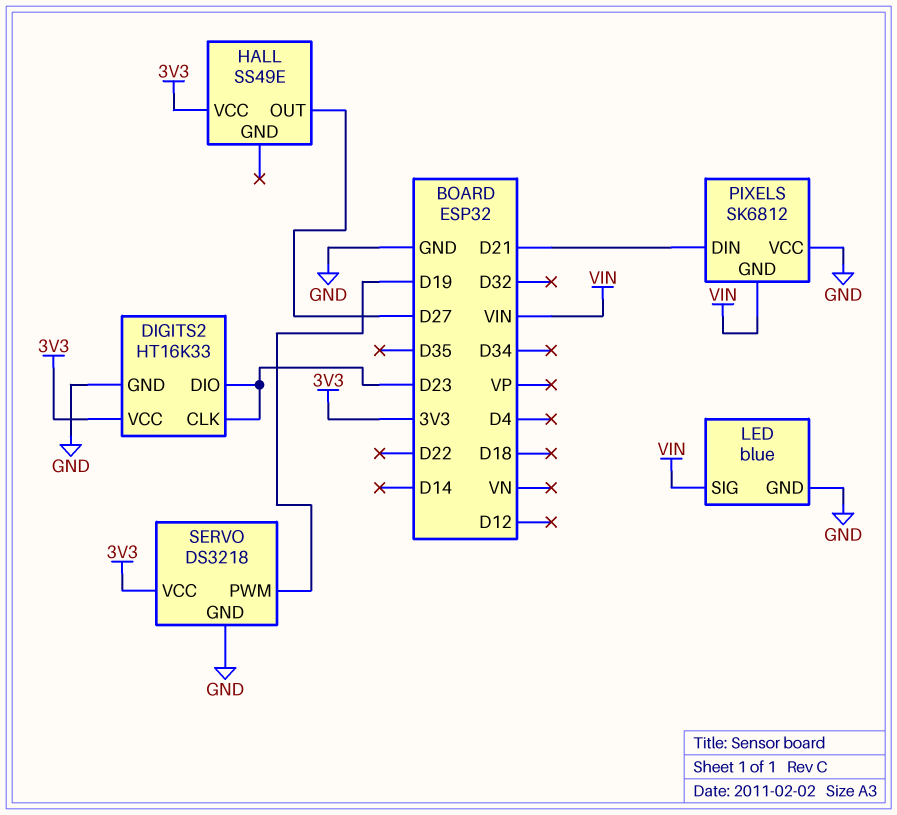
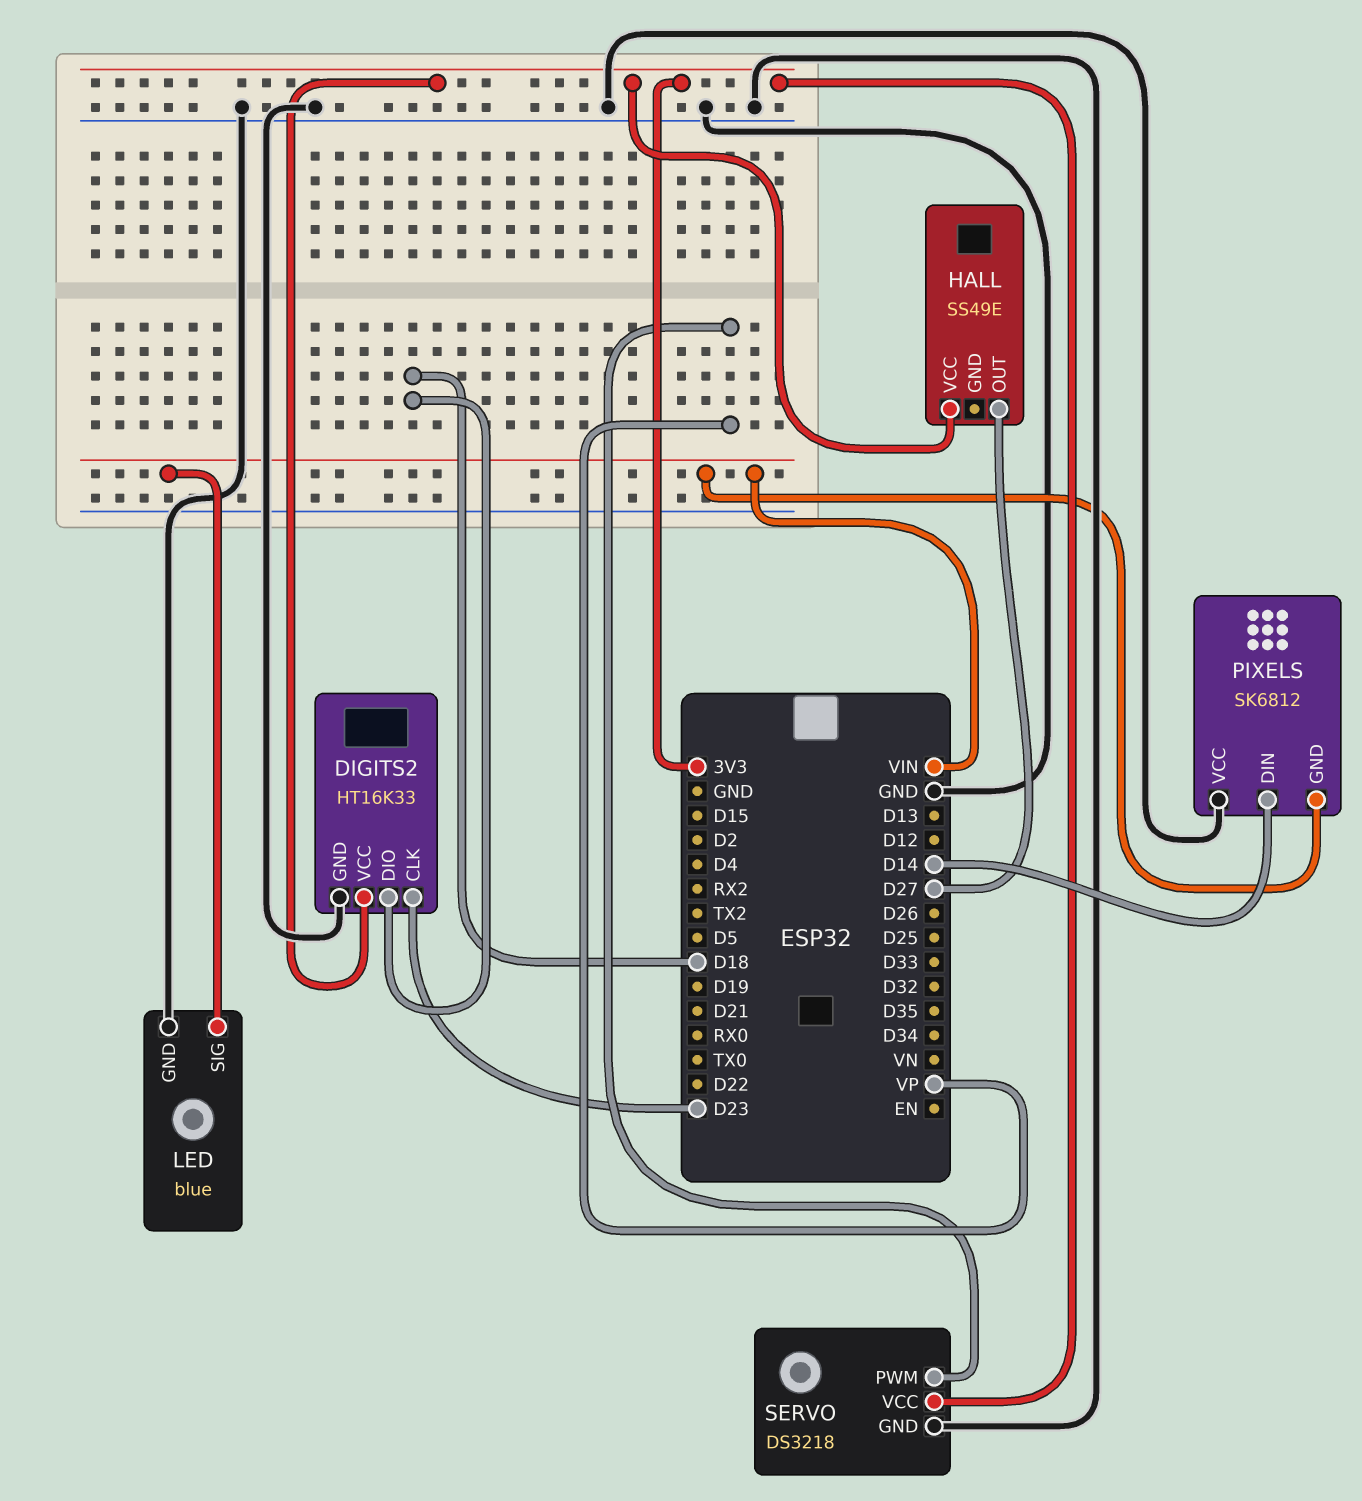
DIGITS2 pin DIO: D23 -> D18
PIXELS pin DIN: D21 -> D14
SERVO pin PWM: D19 -> VP

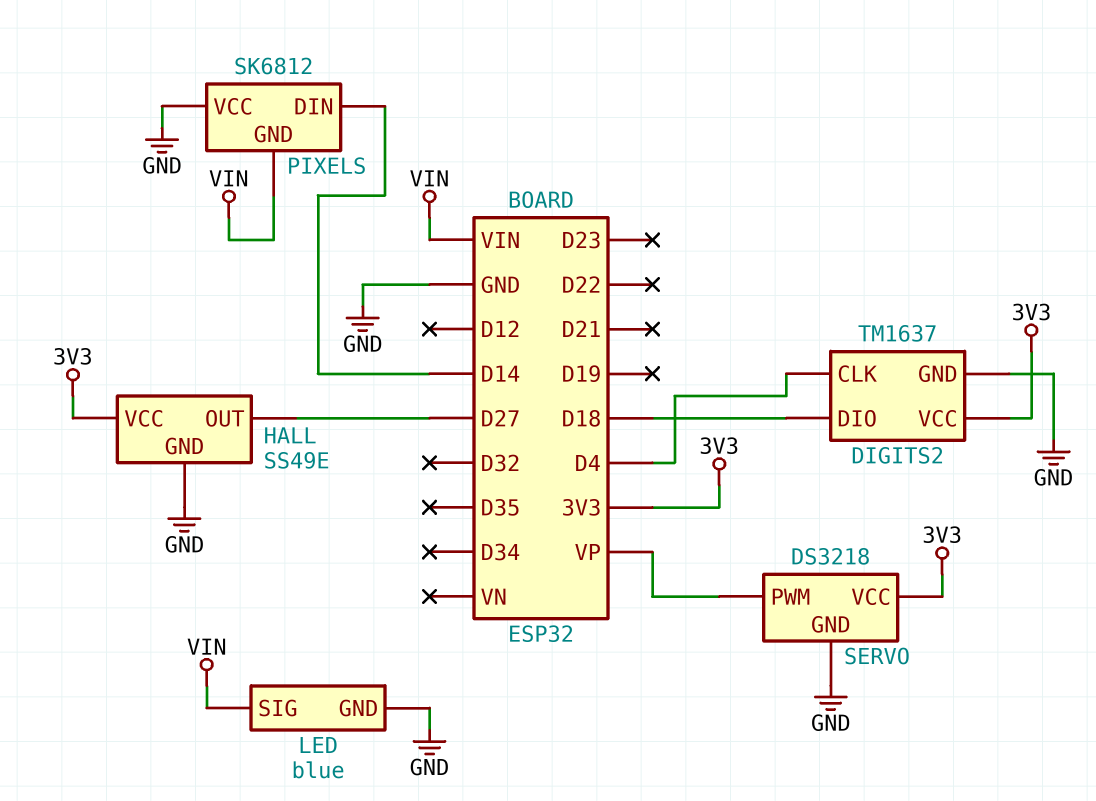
DIGITS2: HT16K33 -> TM1637
DIGITS2 pin CLK: D23 -> D4
HALL pin GND: none -> GND

